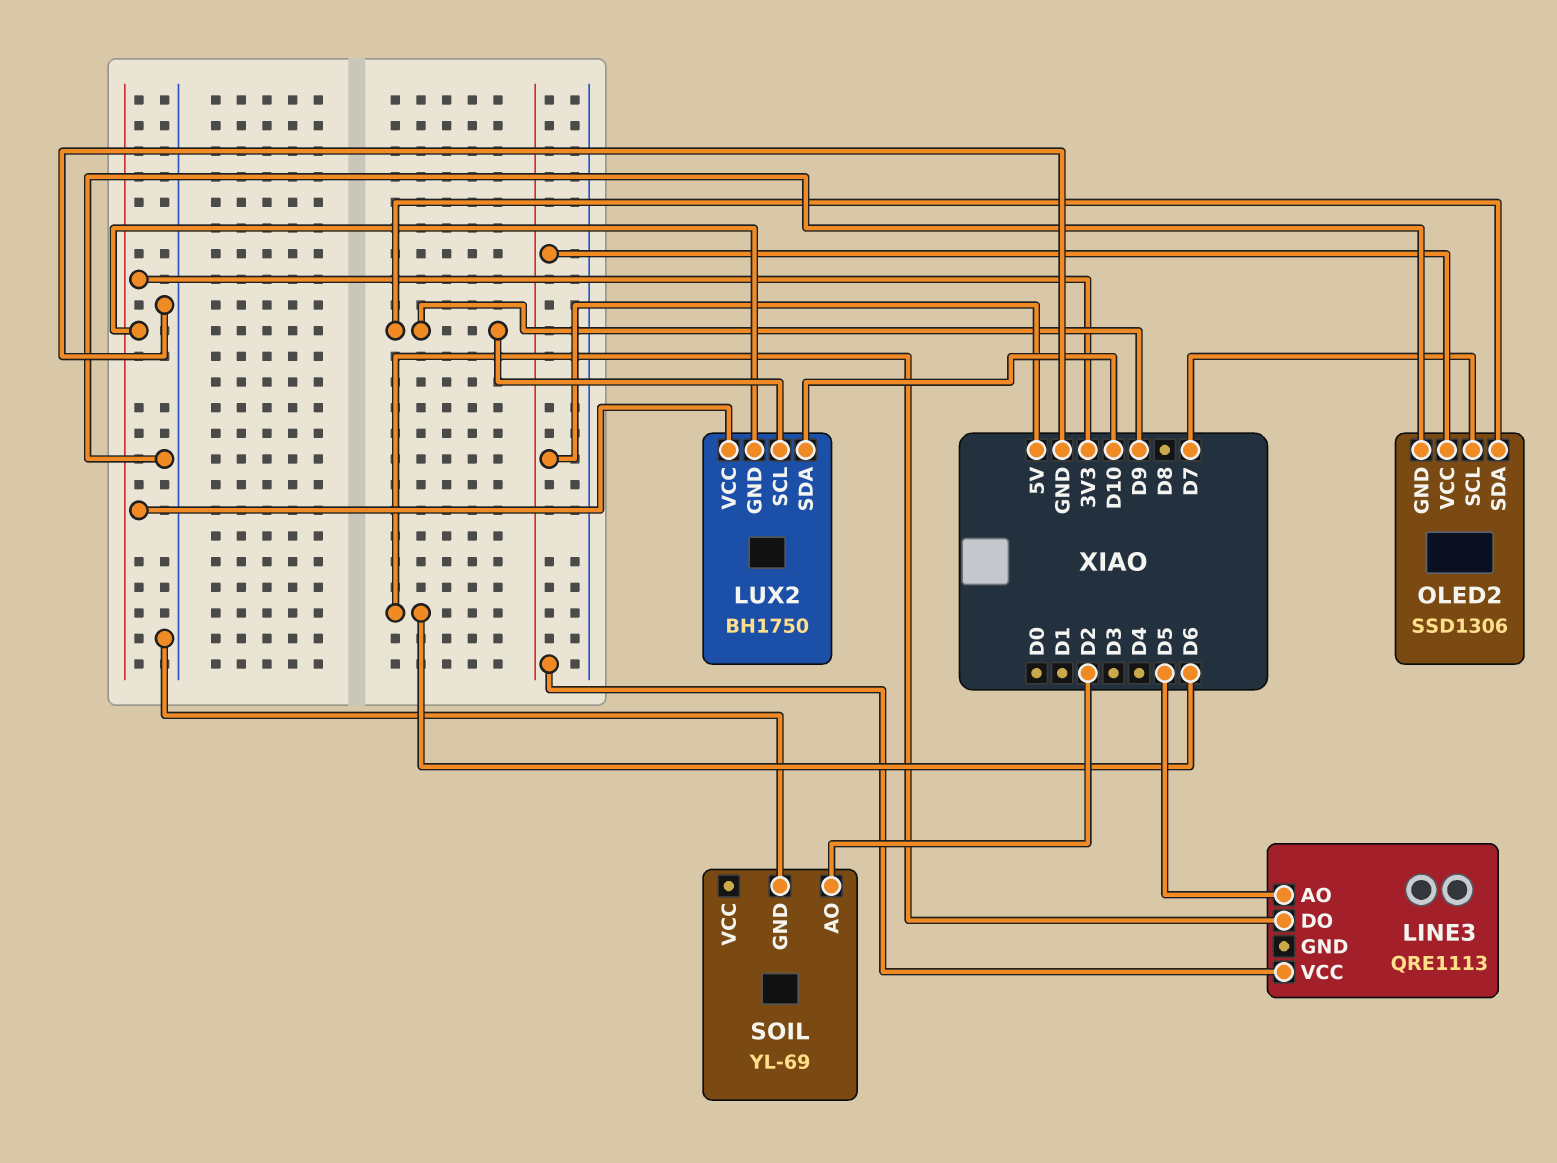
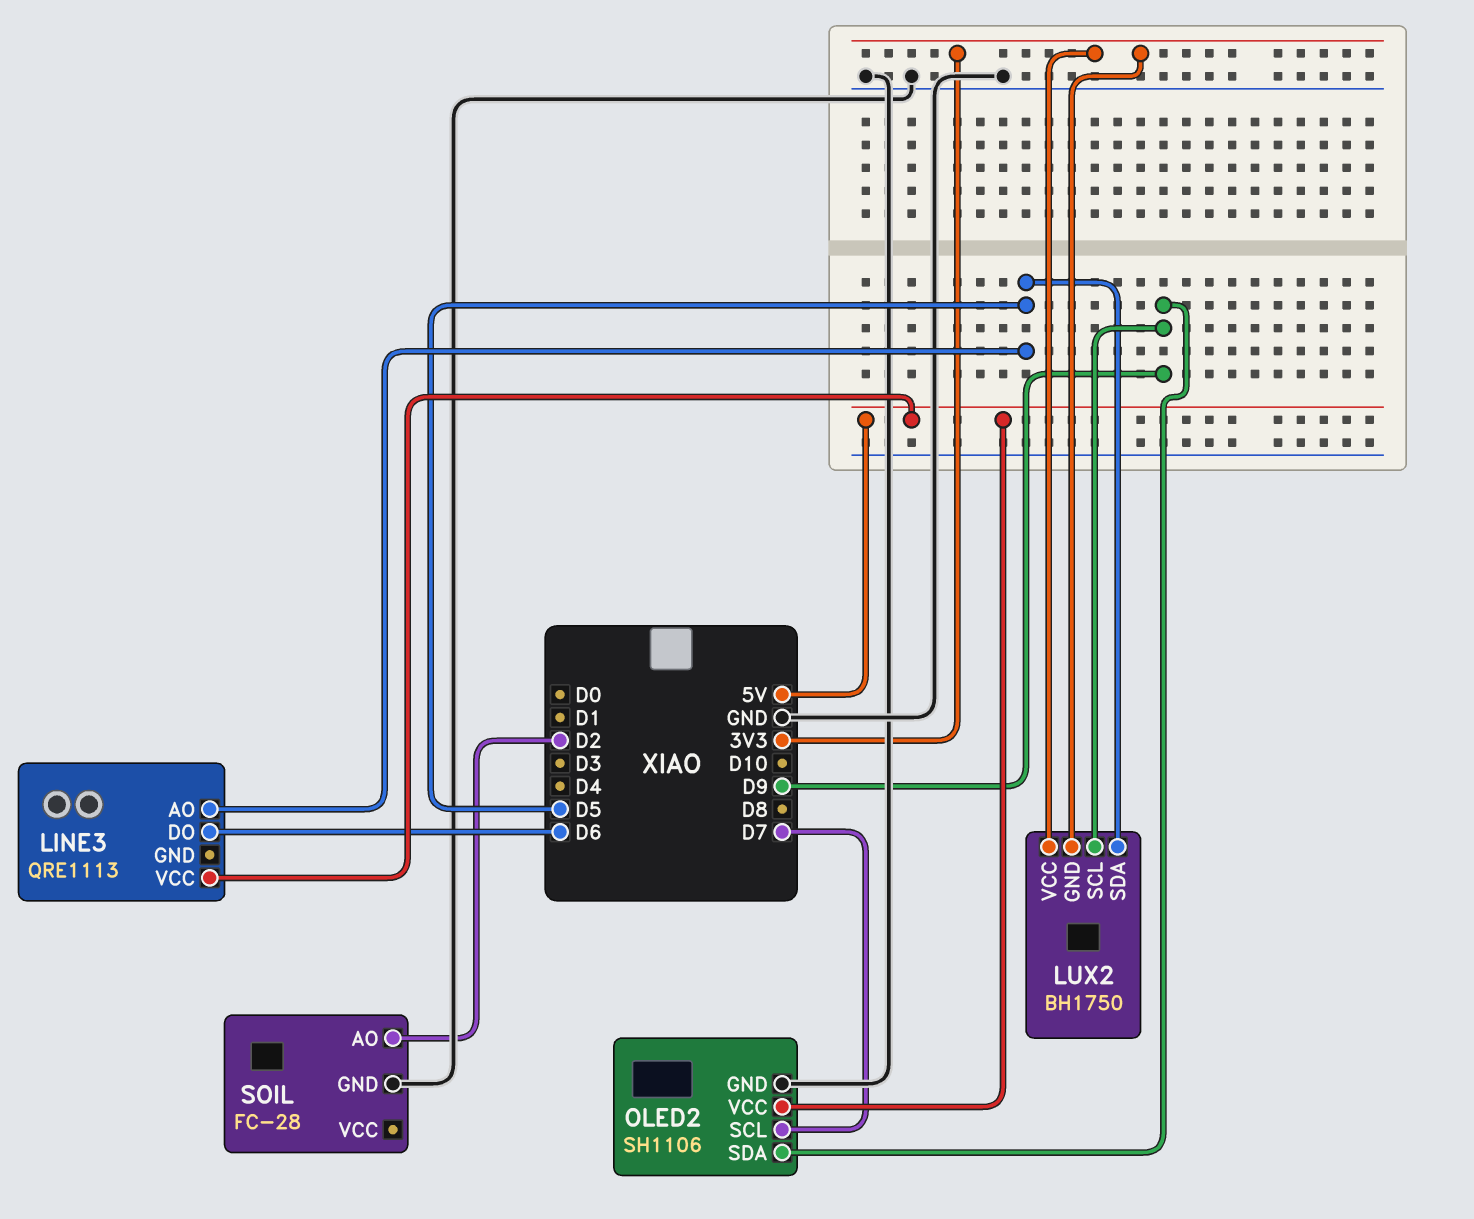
LUX2 pin SDA: D10 -> D5
OLED2: SSD1306 -> SH1106
SOIL: YL-69 -> FC-28

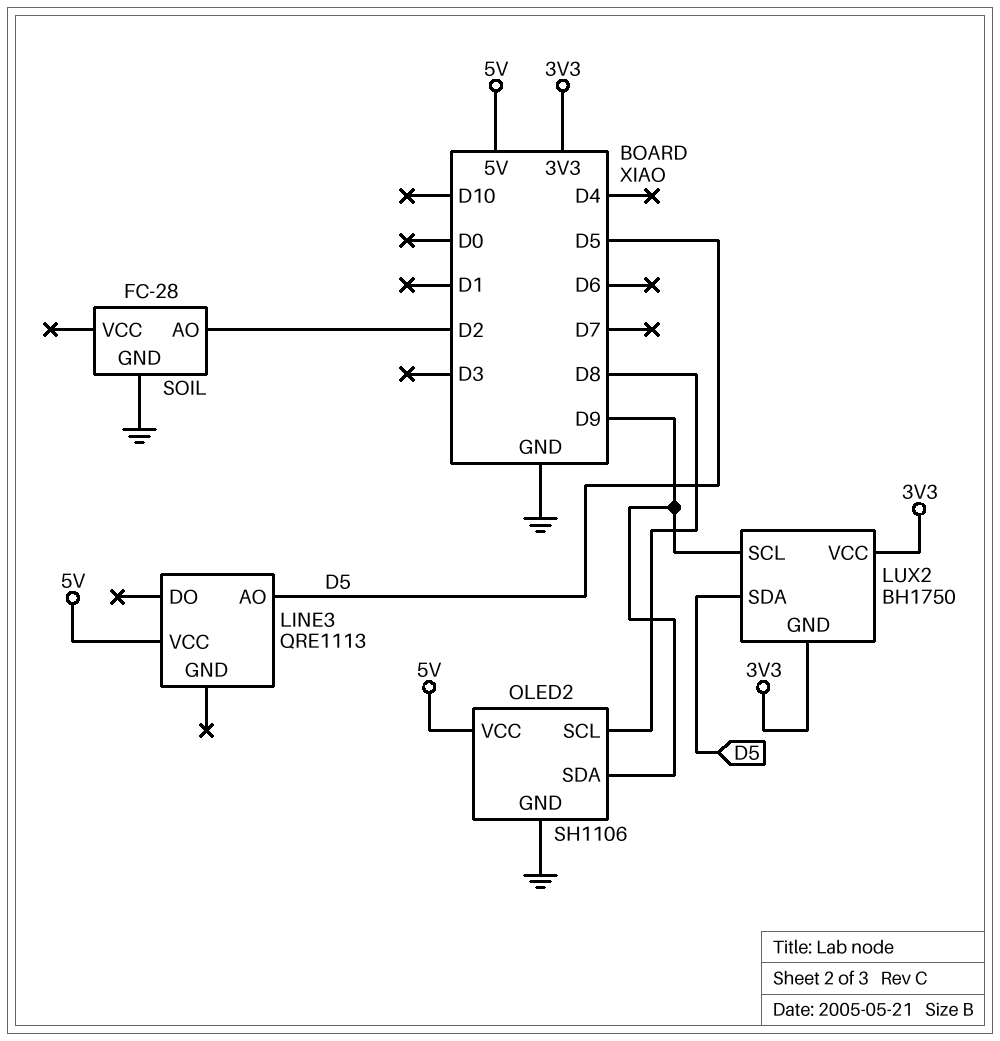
LINE3 pin DO: D6 -> none
OLED2 pin SCL: D7 -> D8

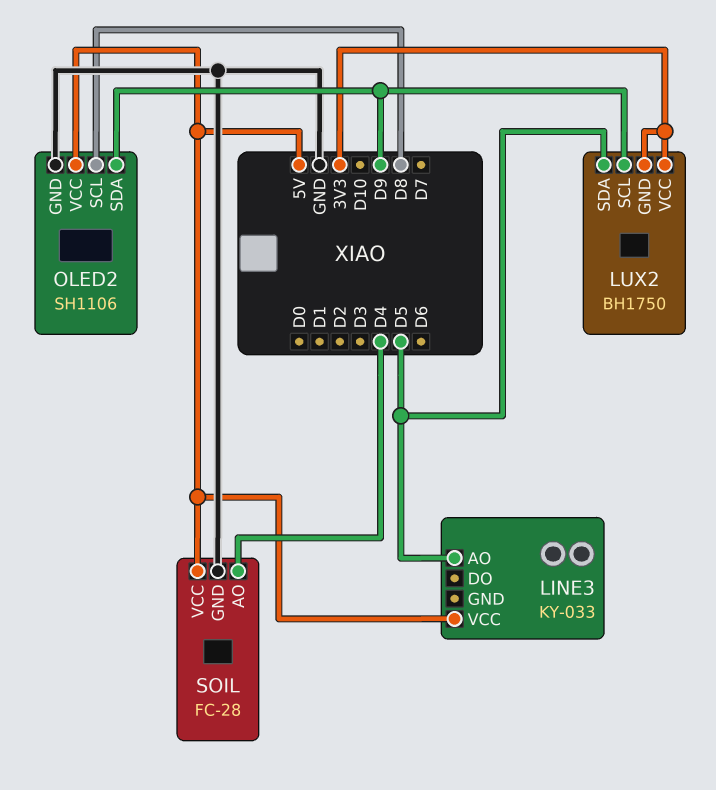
LINE3: QRE1113 -> KY-033
SOIL pin AO: D2 -> D4
SOIL pin VCC: none -> 5V

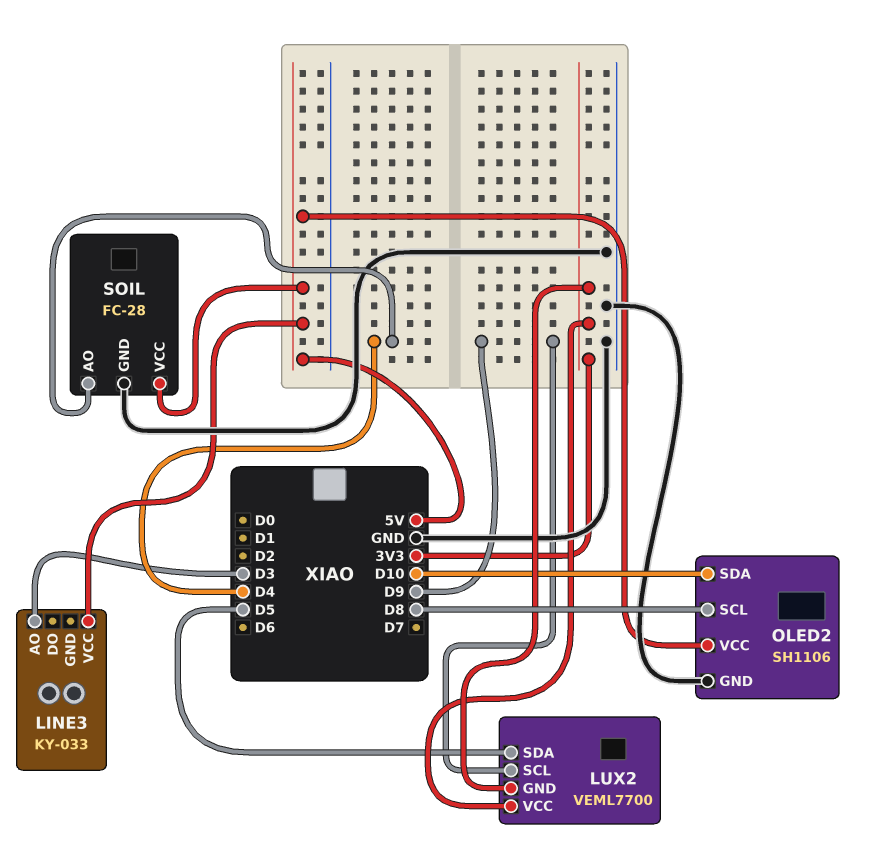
LINE3 pin AO: D5 -> D3
LUX2: BH1750 -> VEML7700
OLED2 pin SDA: D9 -> D10

